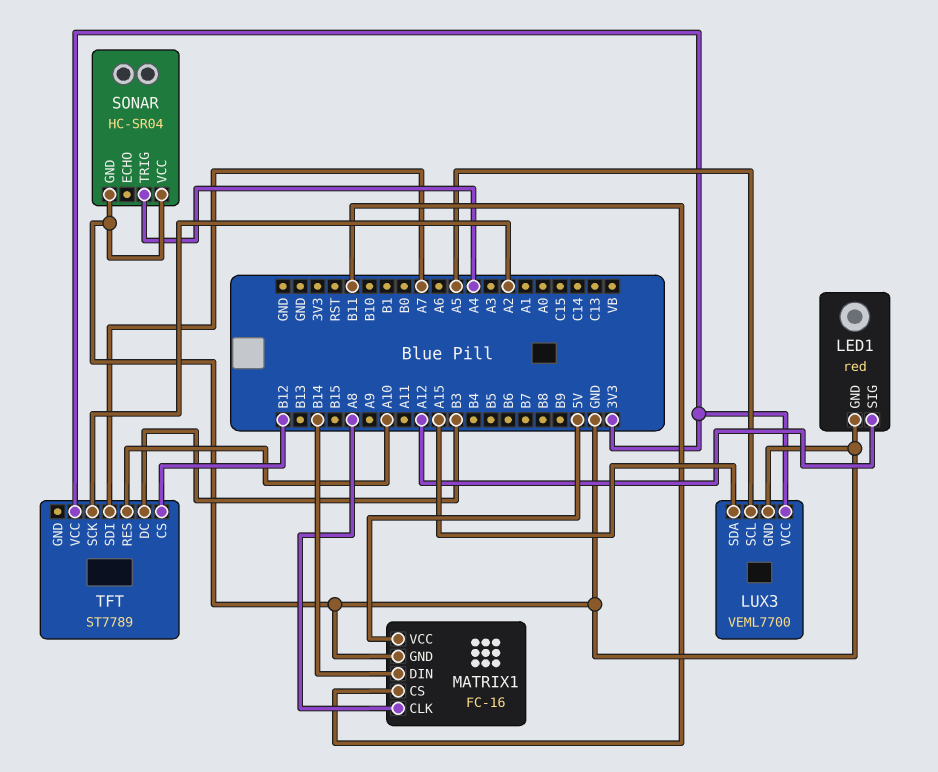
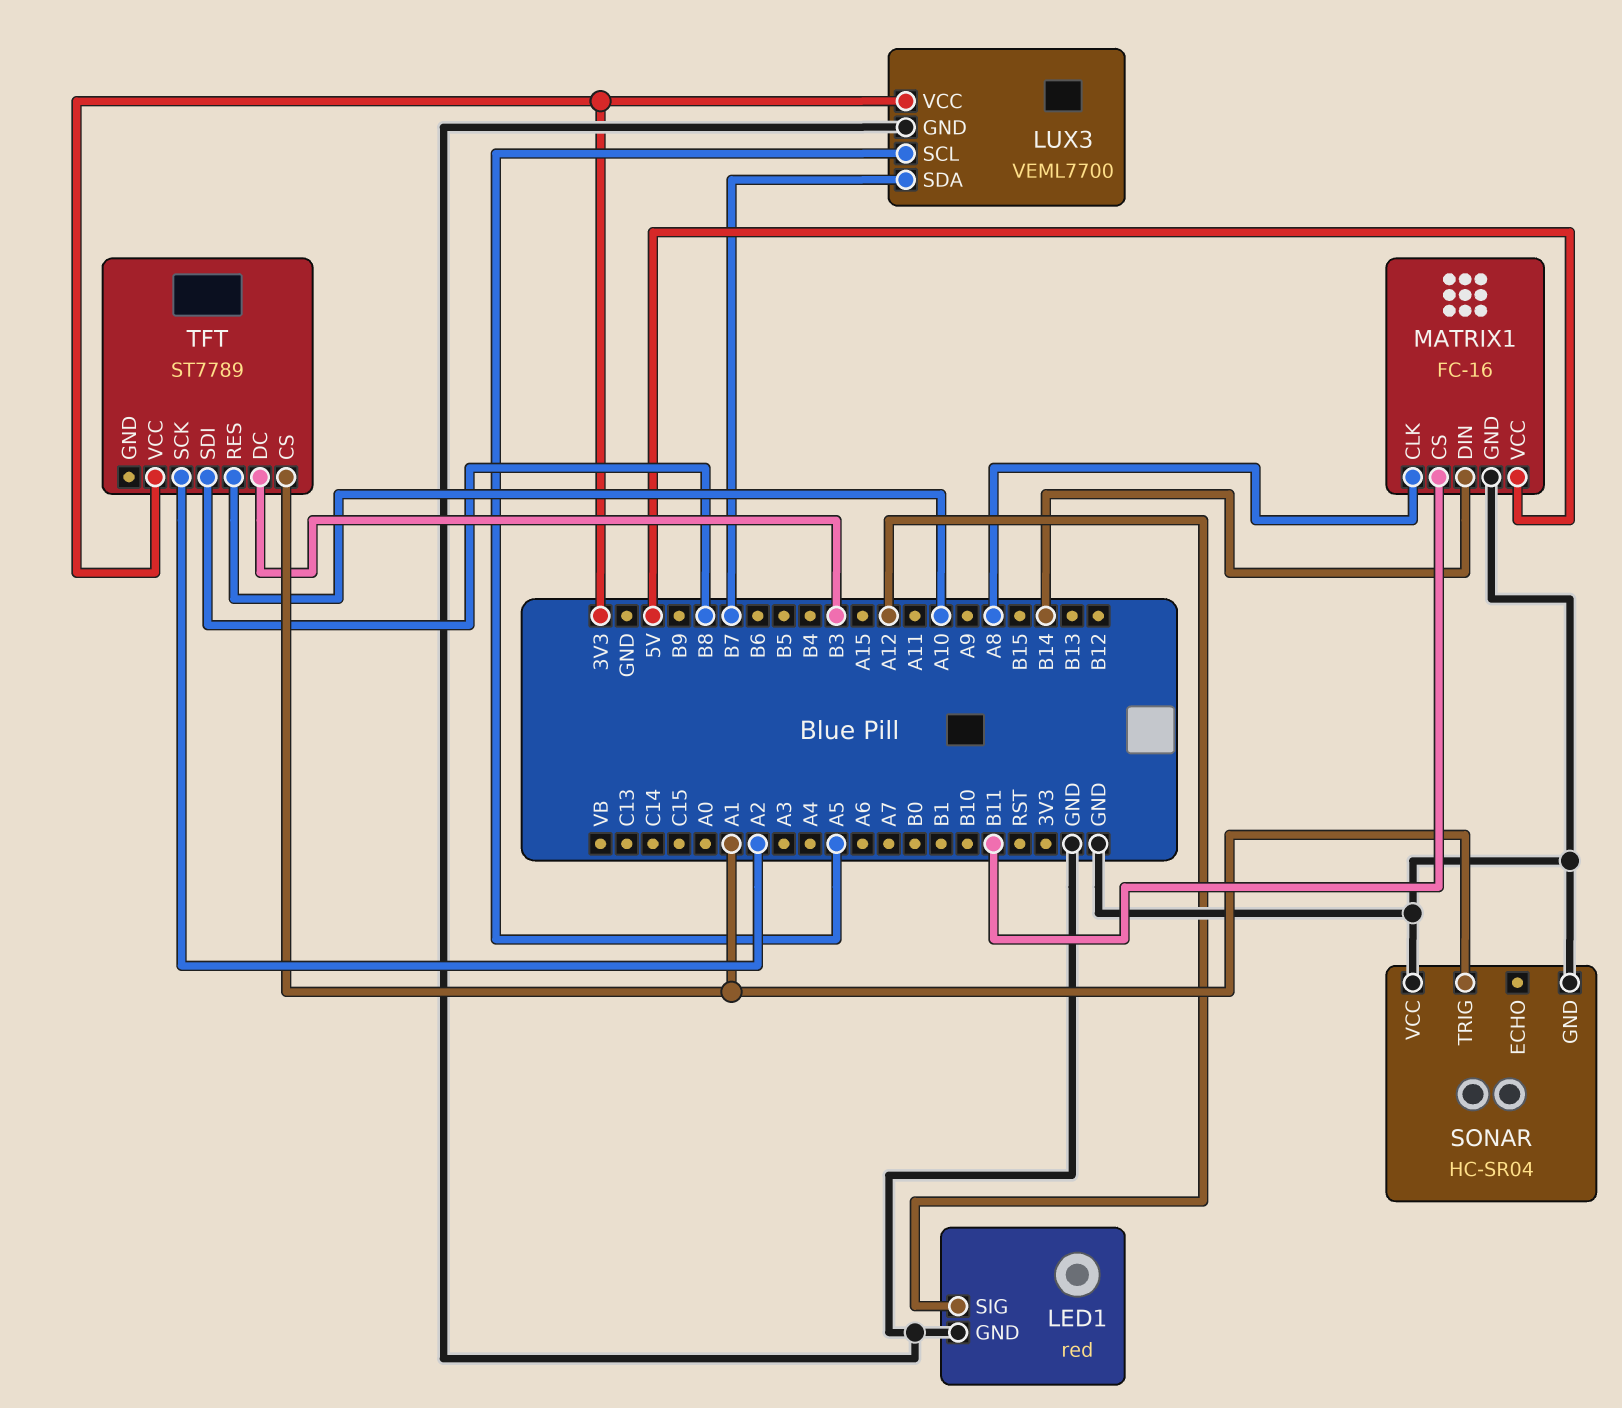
LUX3 pin SDA: A15 -> B7
SONAR pin TRIG: A4 -> A1
TFT pin CS: B12 -> A1
TFT pin SDI: A7 -> B8

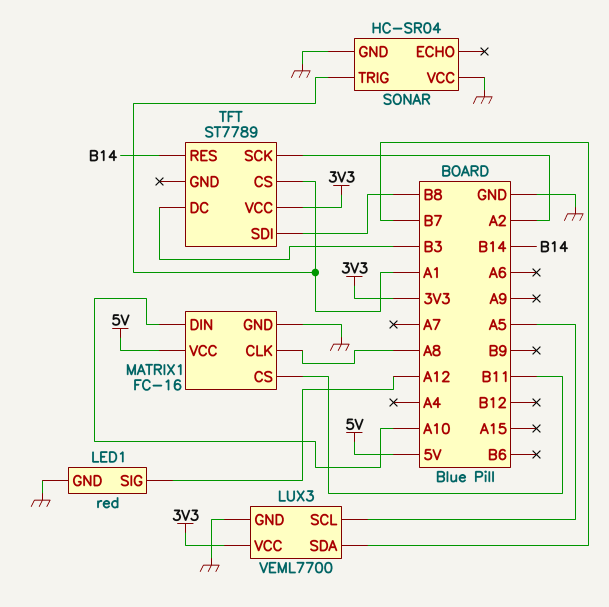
MATRIX1 pin DIN: B14 -> A10
TFT pin RES: A10 -> B14

